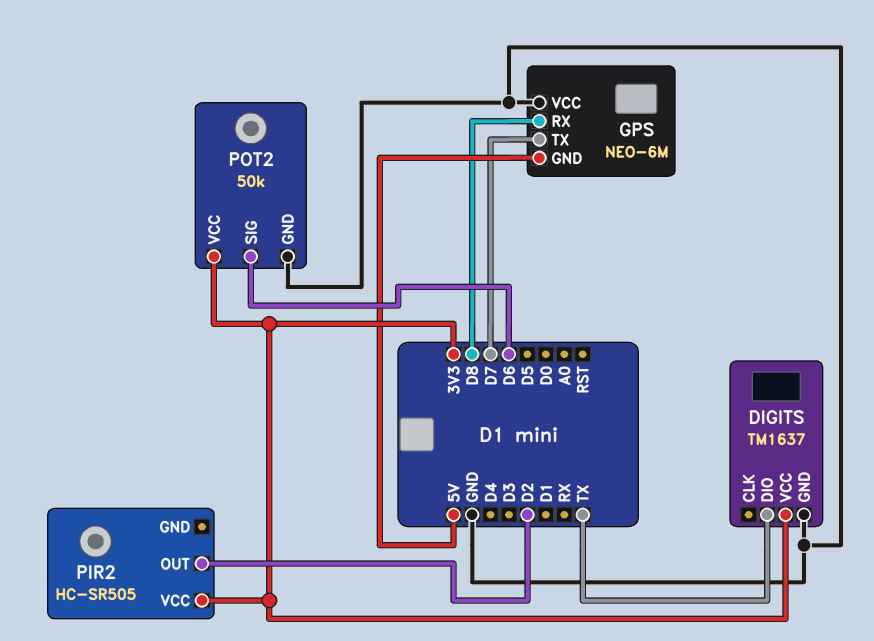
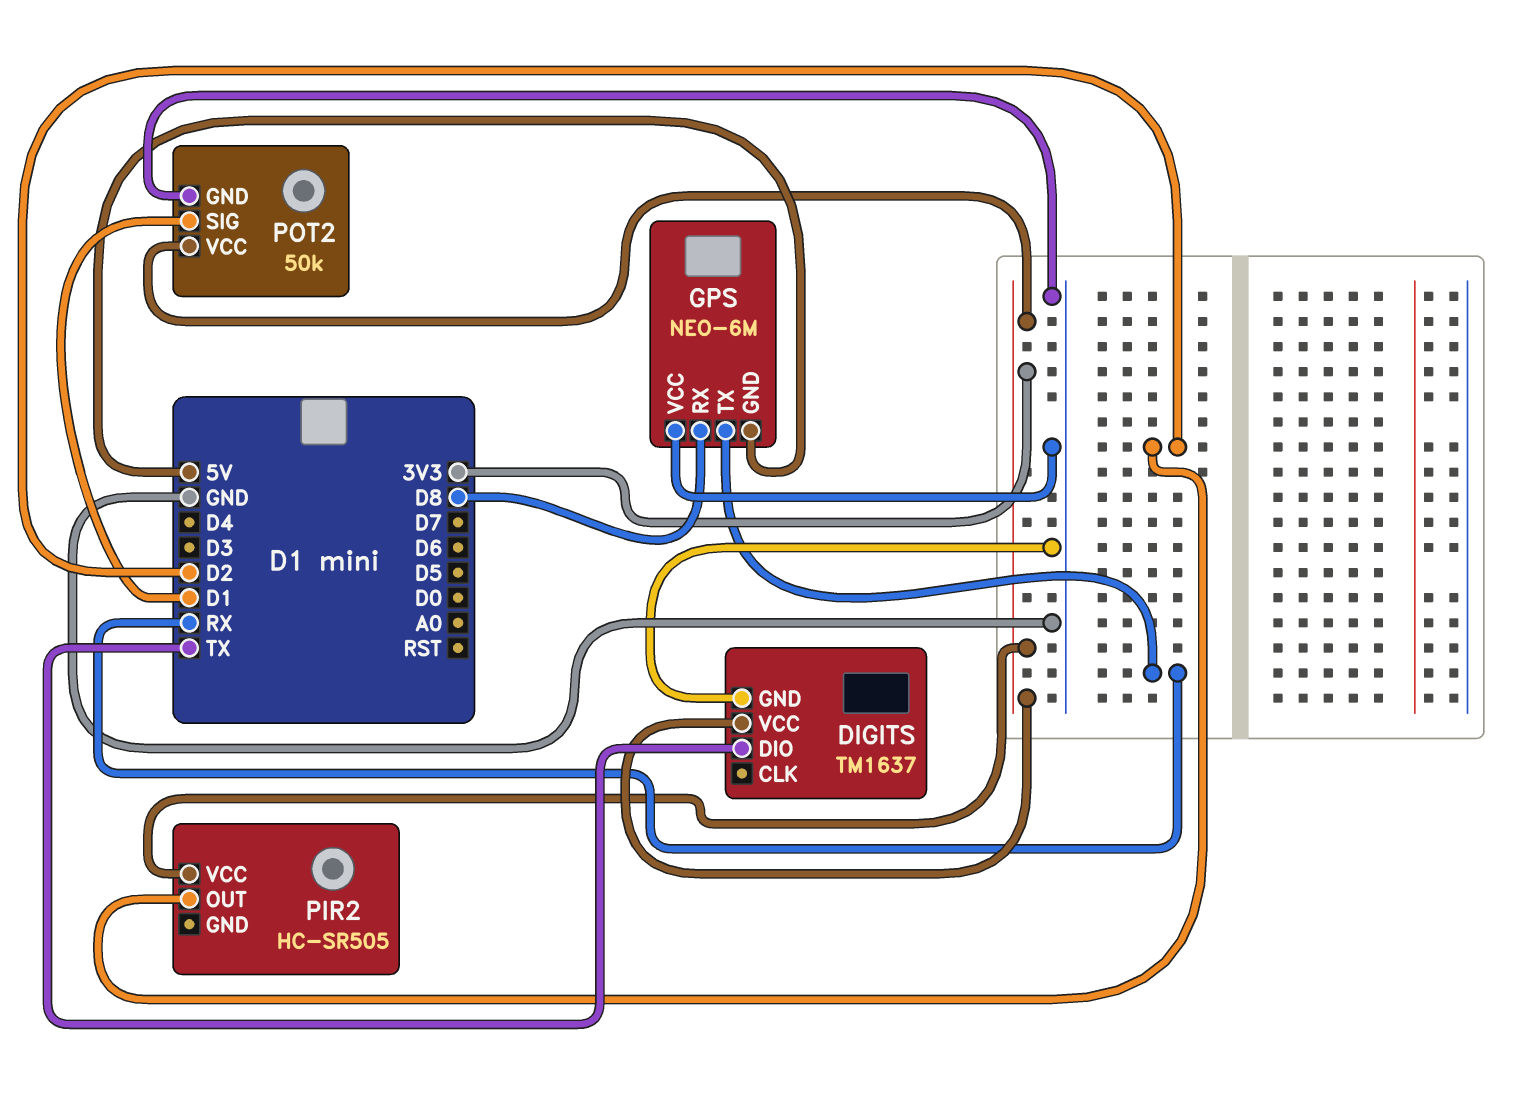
GPS pin TX: D7 -> RX
POT2 pin SIG: D6 -> D1

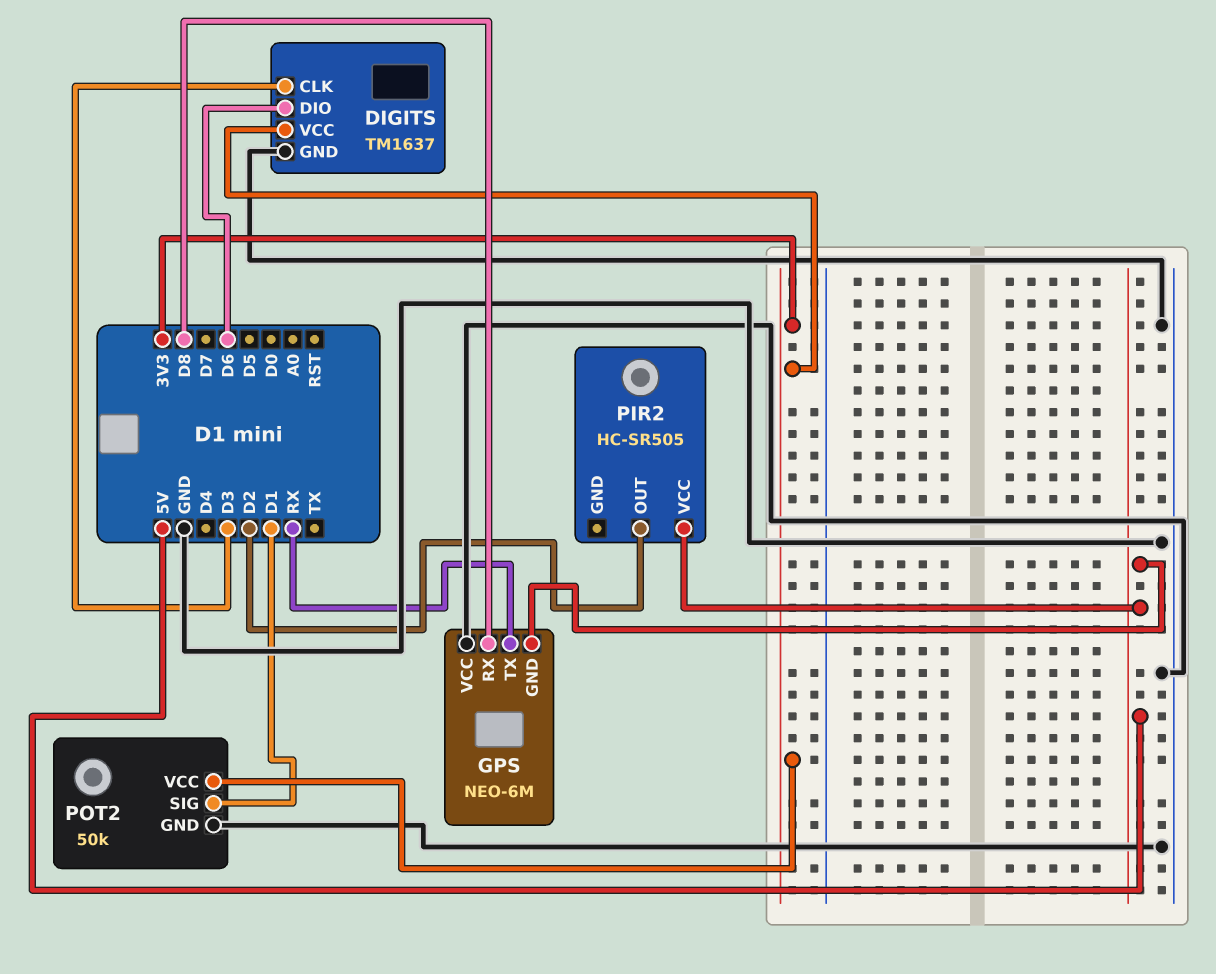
DIGITS pin CLK: none -> D3
DIGITS pin DIO: TX -> D6
PIR2 pin VCC: 3V3 -> 5V

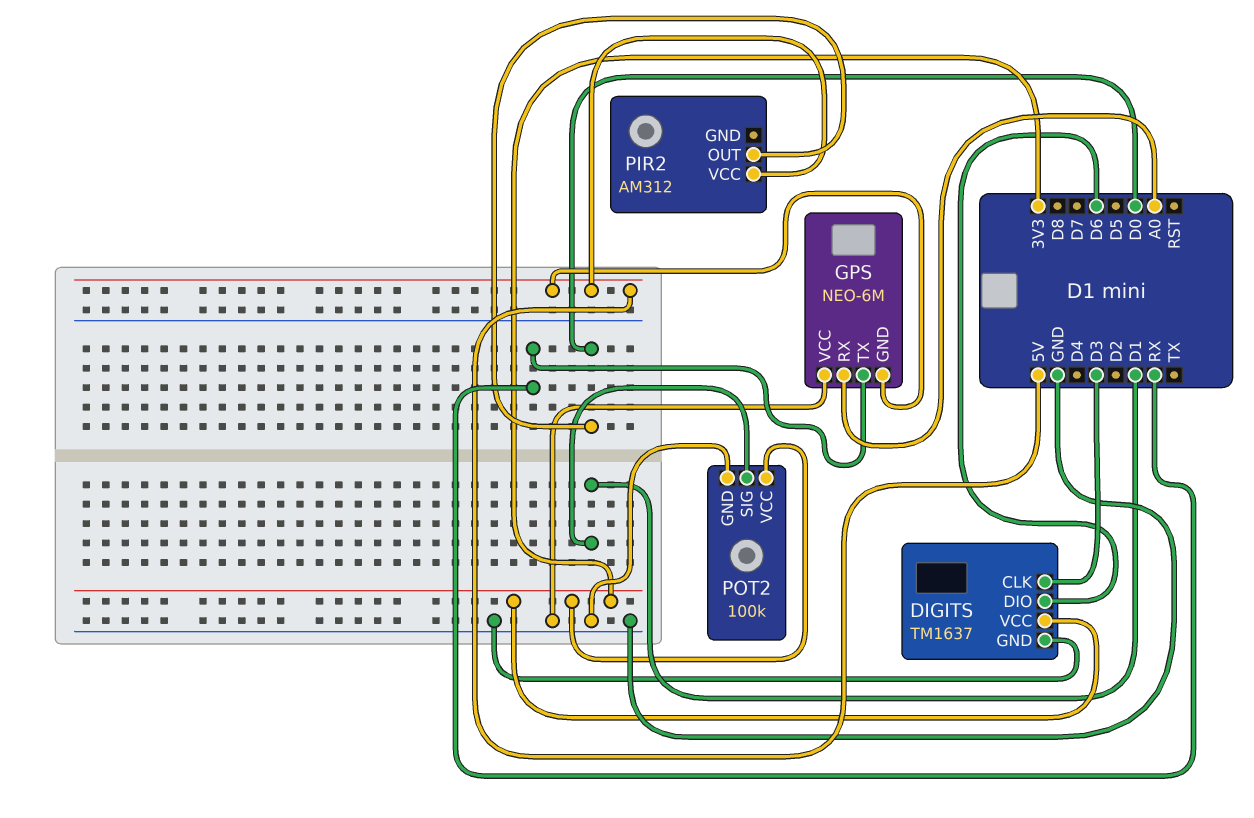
GPS pin RX: D8 -> A0
PIR2: HC-SR505 -> AM312
PIR2 pin OUT: D2 -> D0
POT2: 50k -> 100k

